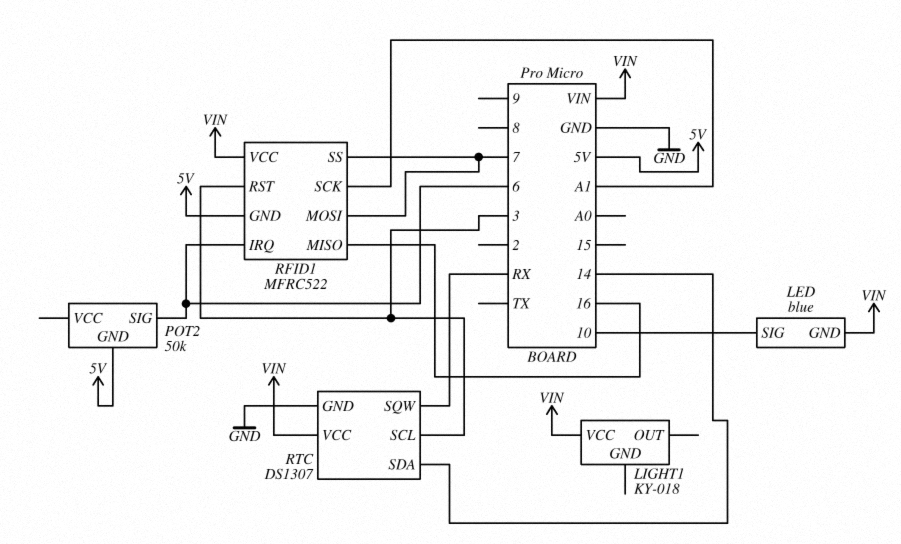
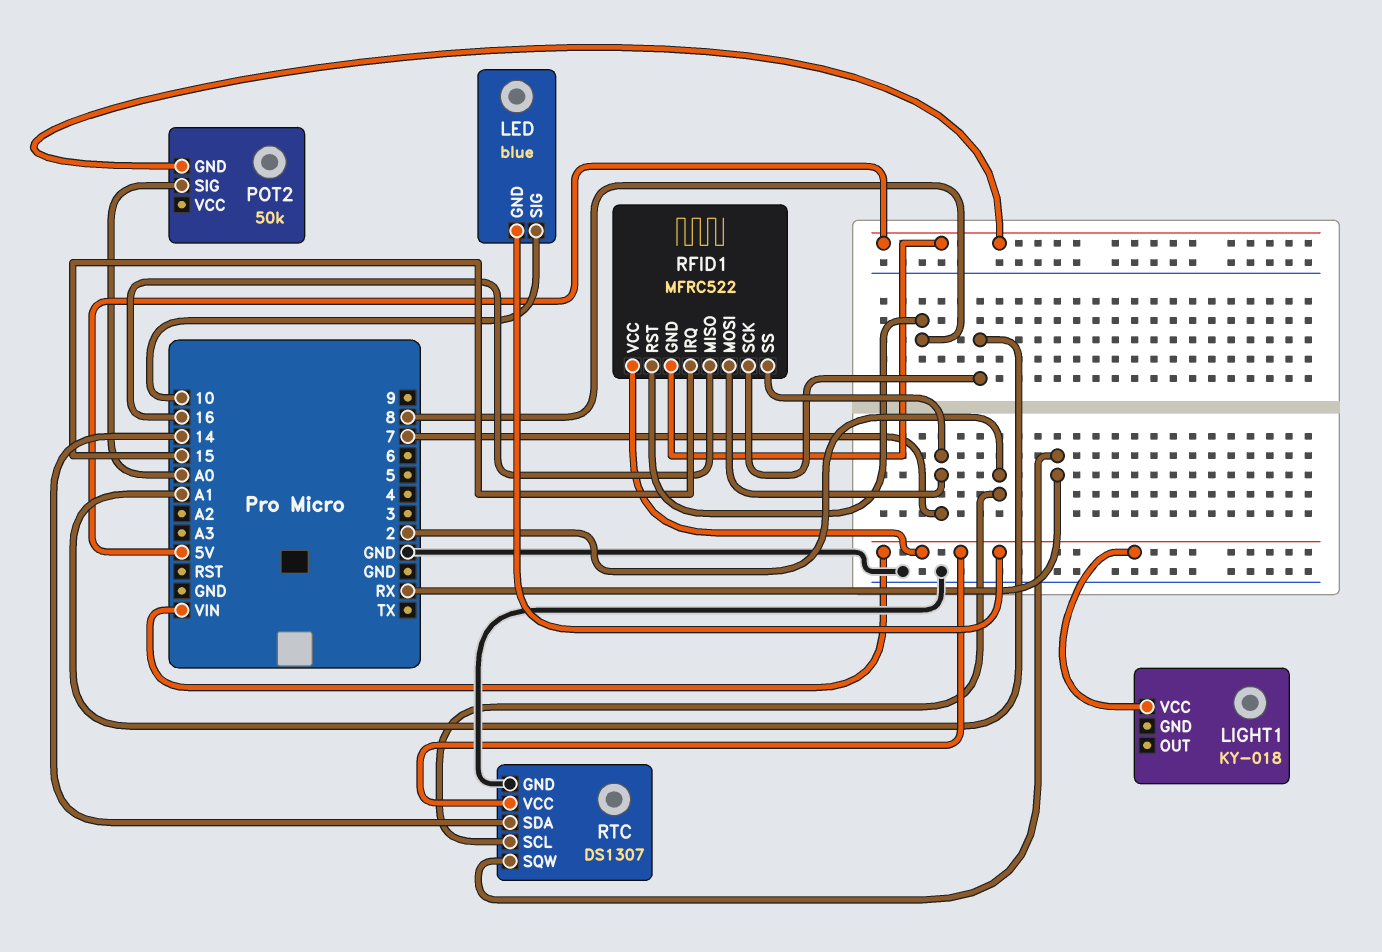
POT2 pin SIG: 6 -> A0
RFID1 pin IRQ: 6 -> 15
RFID1 pin RST: 3 -> 8
RTC pin SCL: 3 -> 2

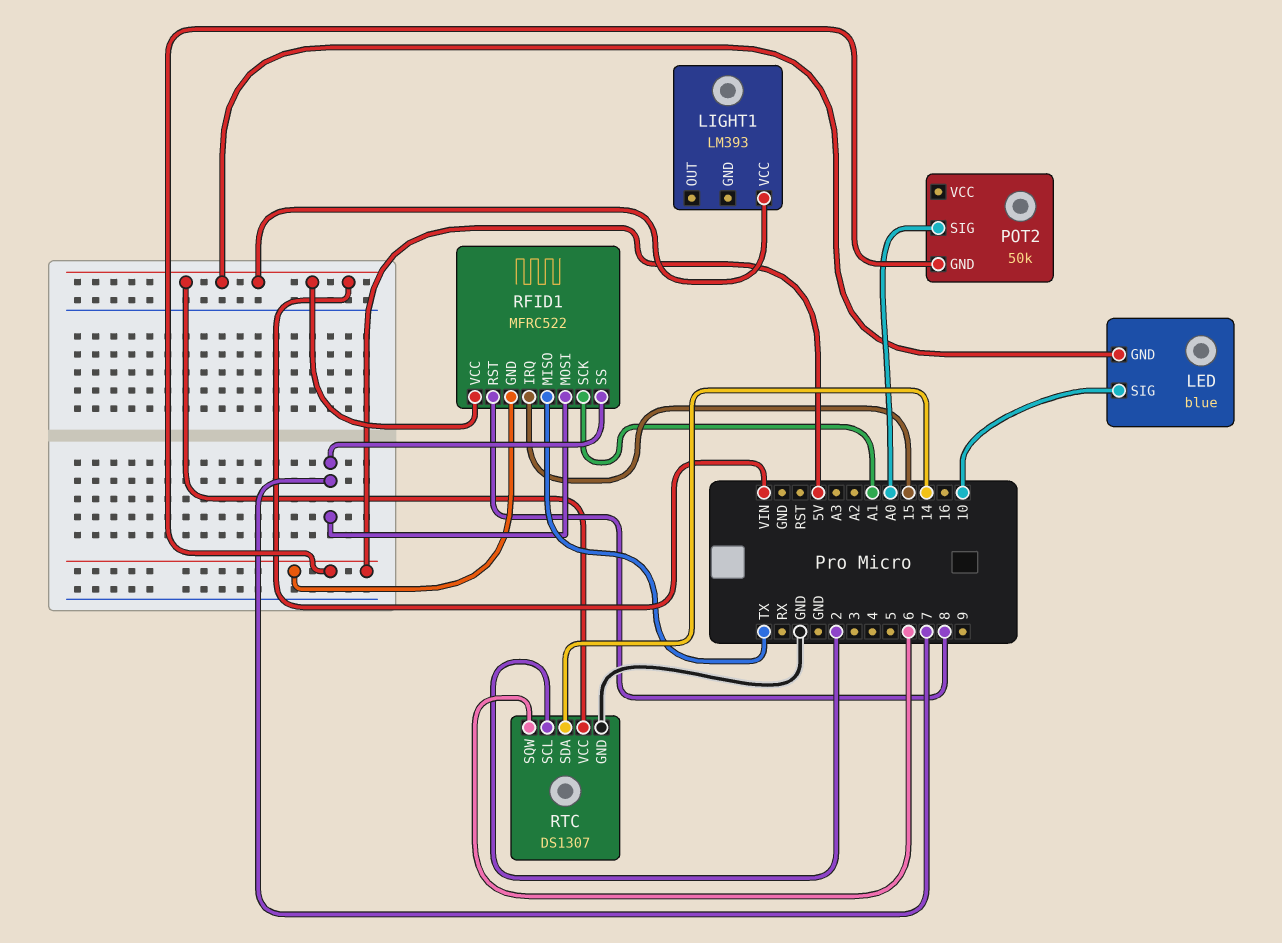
LIGHT1: KY-018 -> LM393
RFID1 pin MISO: 16 -> TX
RTC pin SQW: RX -> 6

